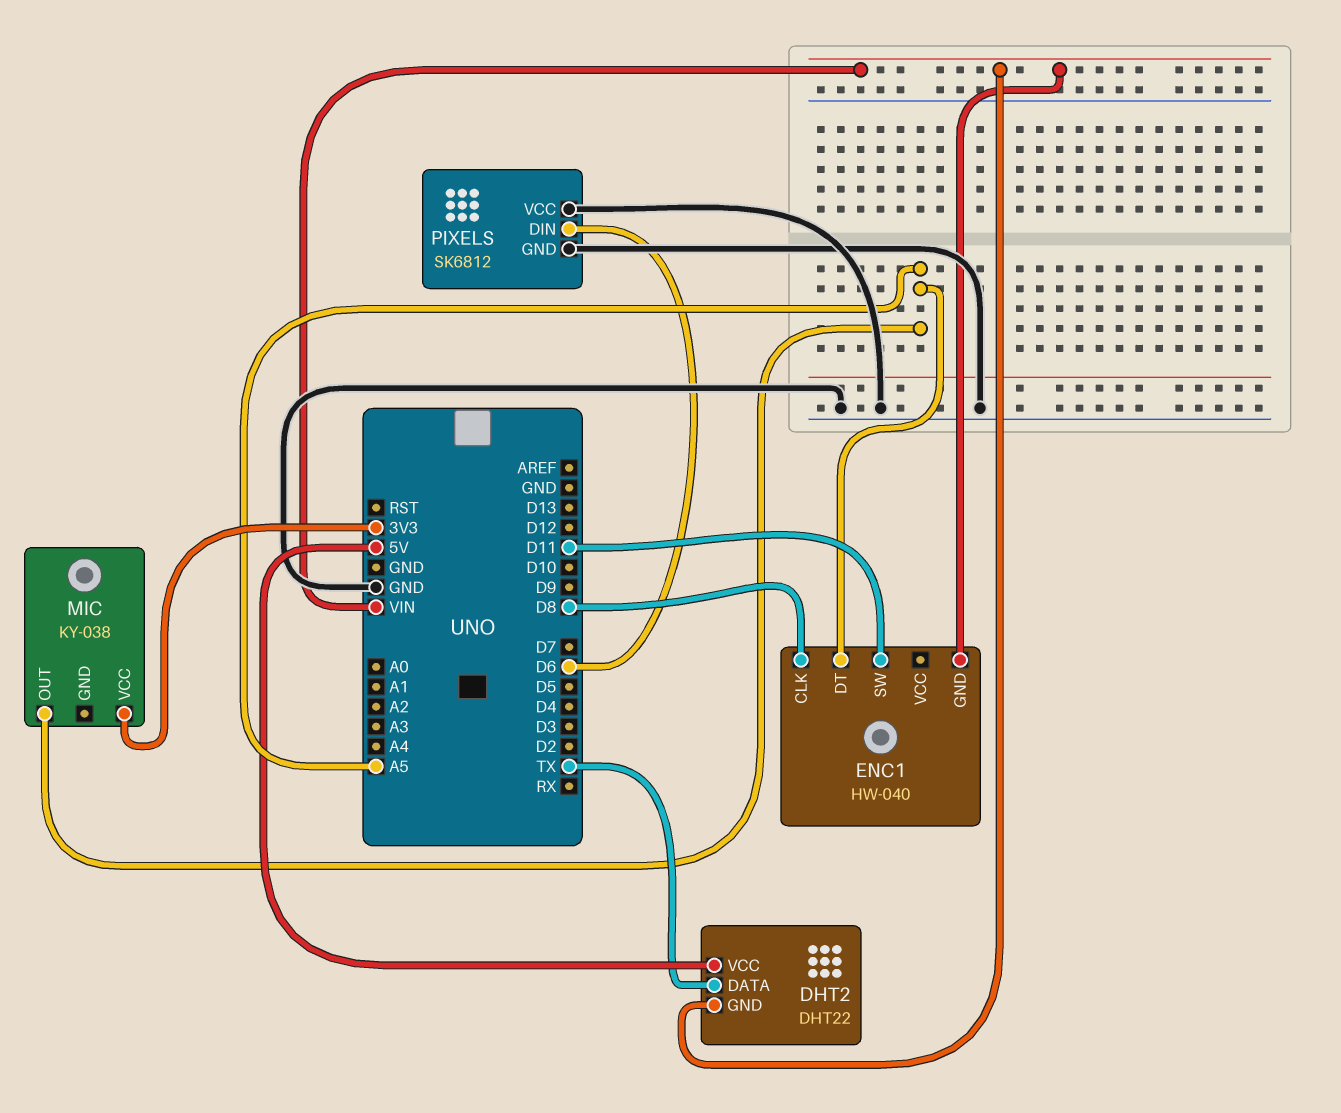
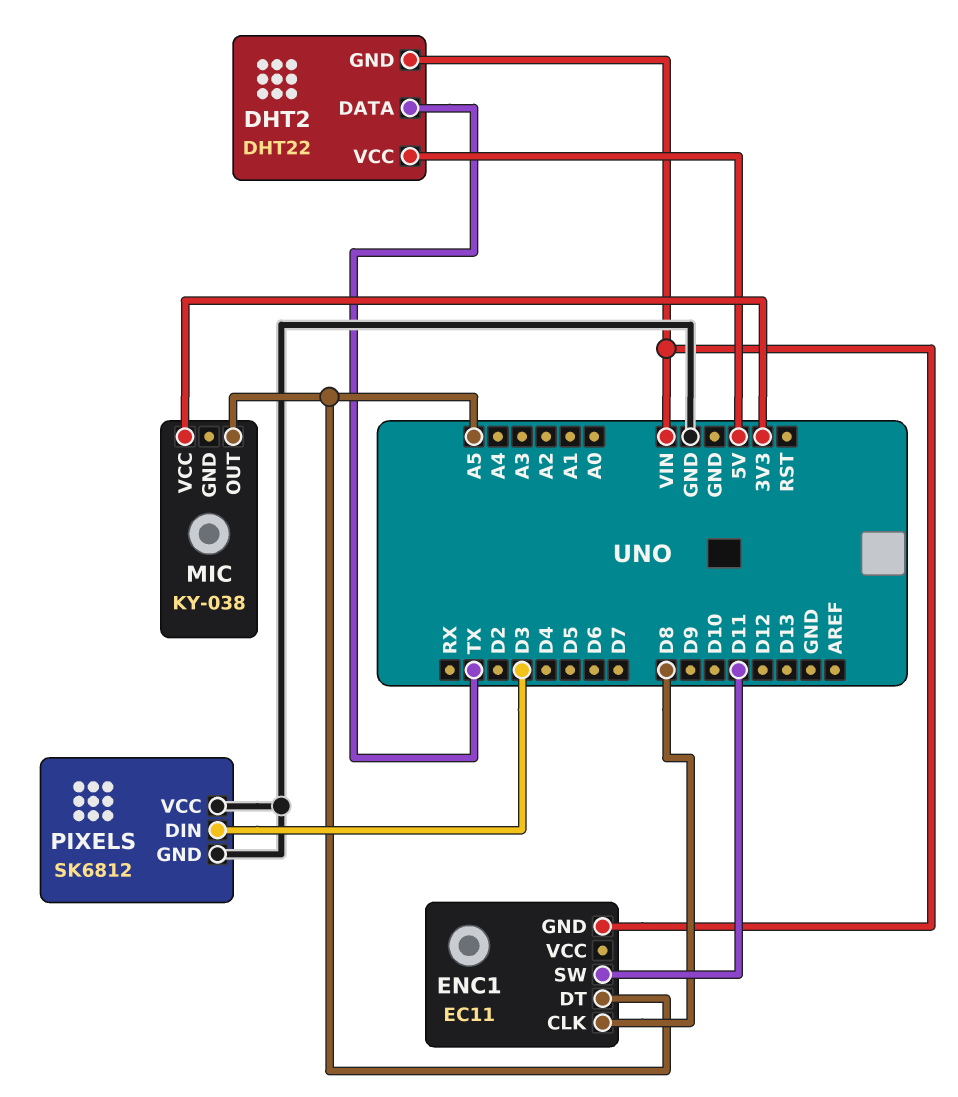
ENC1: HW-040 -> EC11
PIXELS pin DIN: D6 -> D3

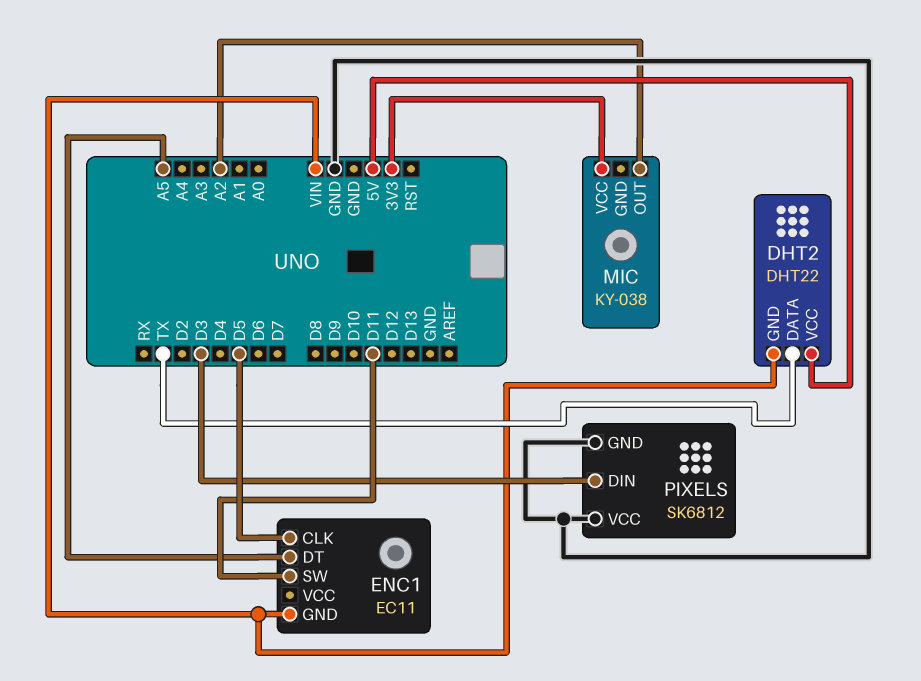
ENC1 pin CLK: D8 -> D5
MIC pin OUT: A5 -> A2

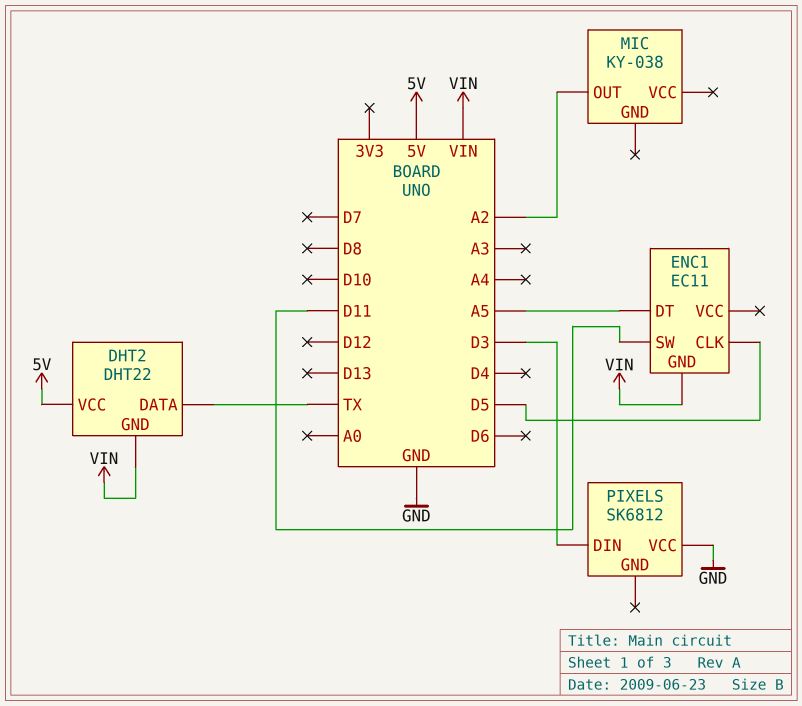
MIC pin VCC: 3V3 -> none
PIXELS pin GND: GND -> none

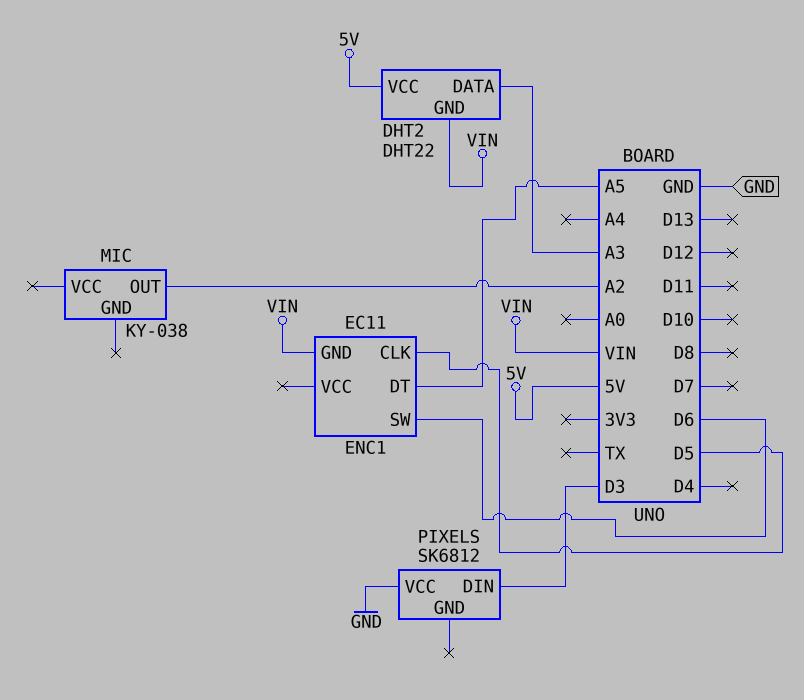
DHT2 pin DATA: TX -> A3
ENC1 pin SW: D11 -> D6

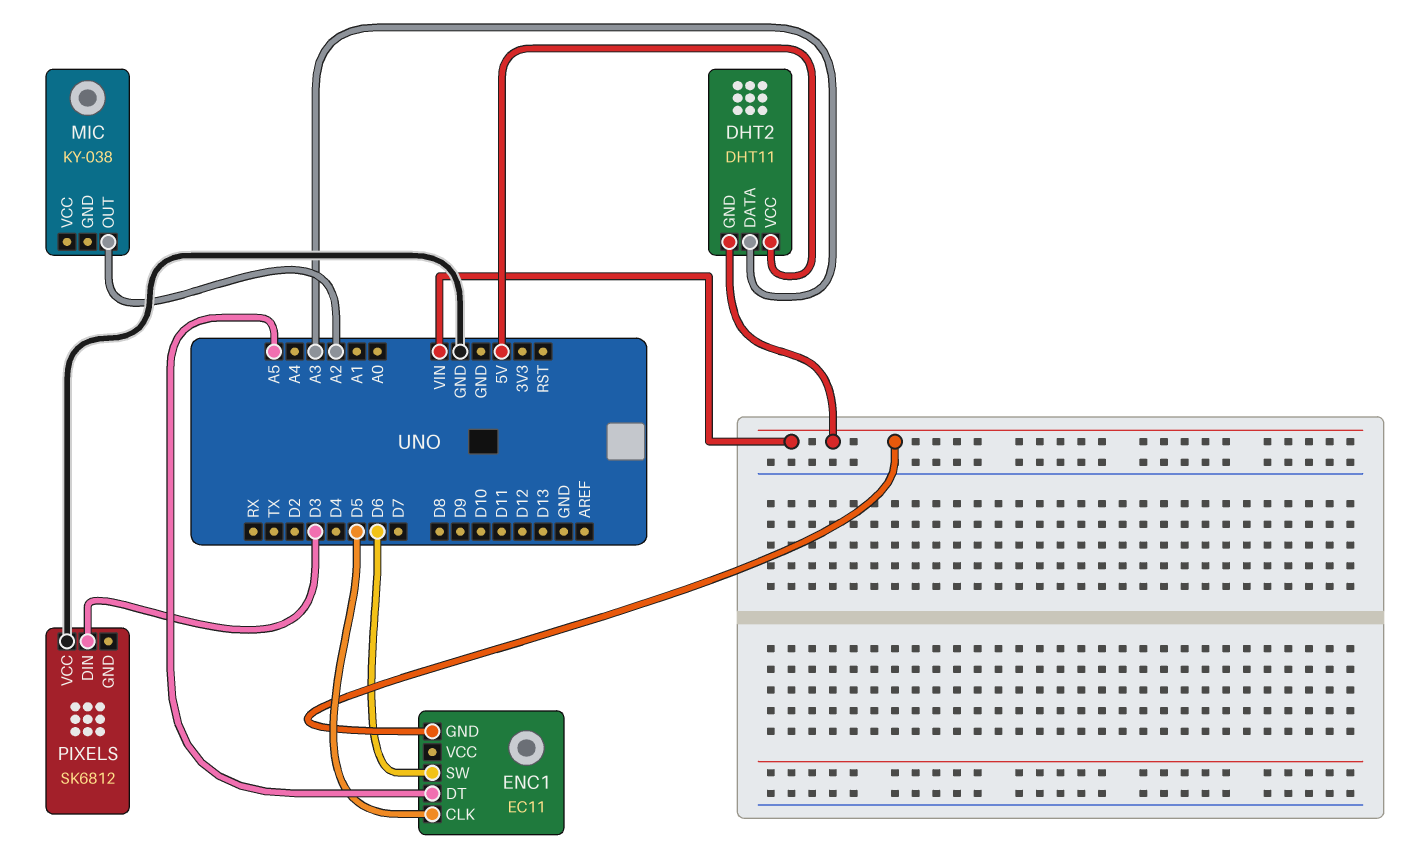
DHT2: DHT22 -> DHT11

